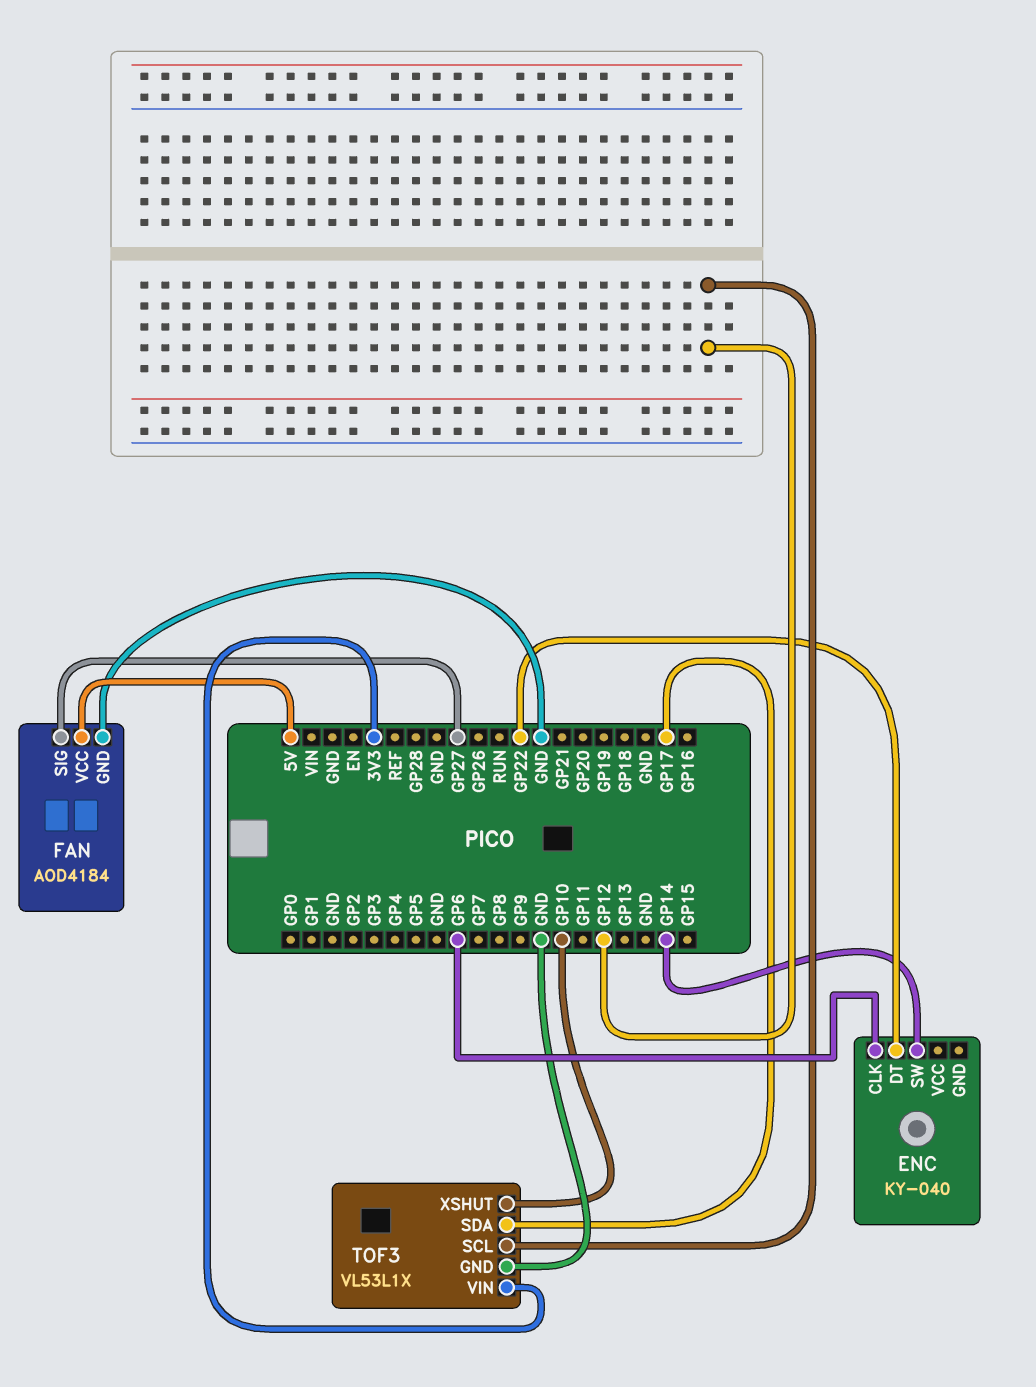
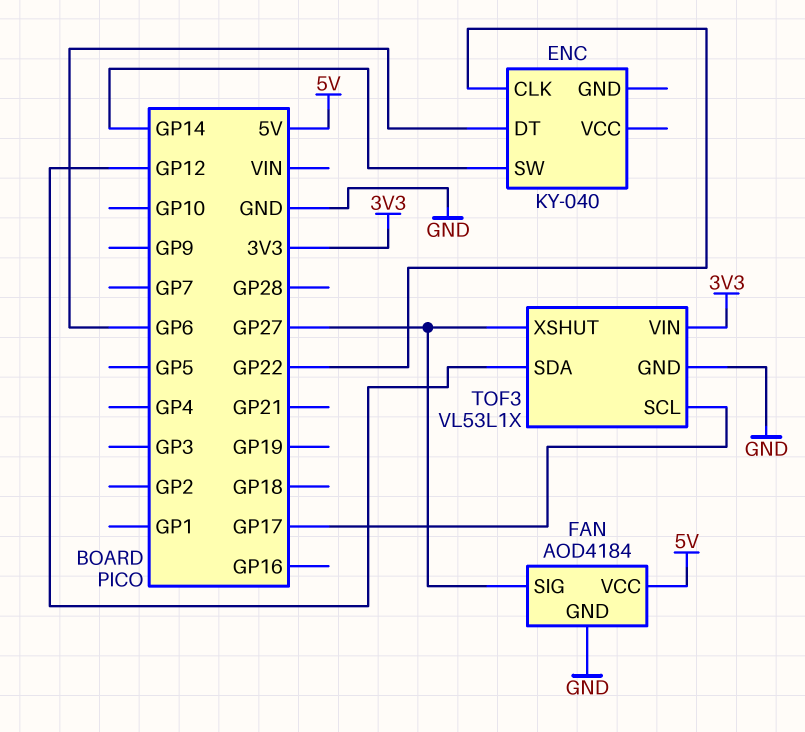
ENC pin CLK: GP6 -> GP22
ENC pin DT: GP22 -> GP6
TOF3 pin SCL: GP12 -> GP17
TOF3 pin SDA: GP17 -> GP12
TOF3 pin XSHUT: GP10 -> GP27

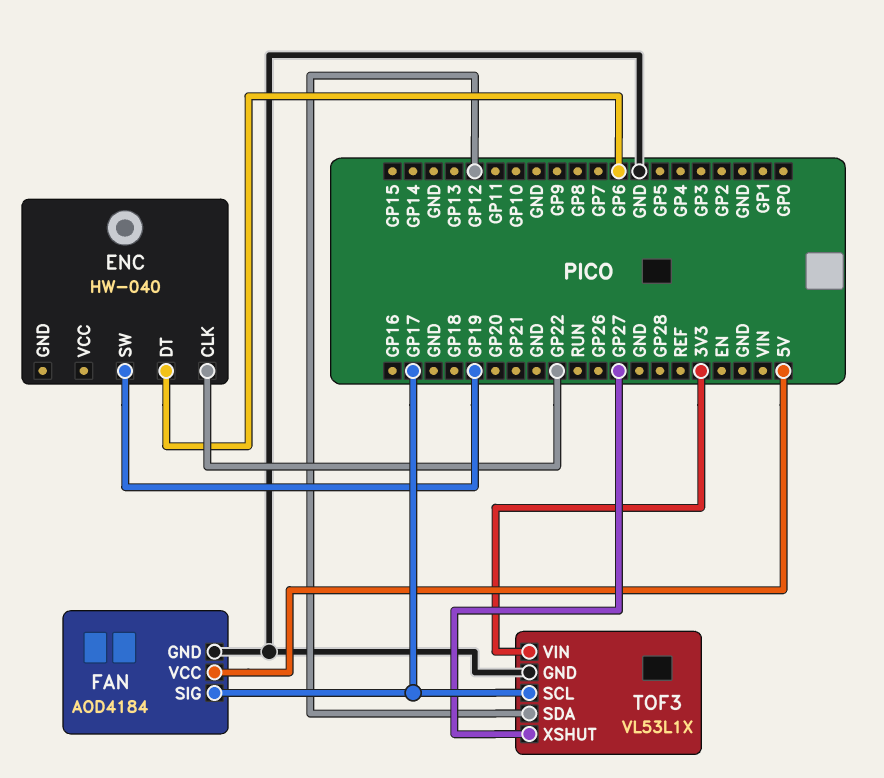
ENC: KY-040 -> HW-040
ENC pin SW: GP14 -> GP19
FAN pin SIG: GP27 -> GP17

